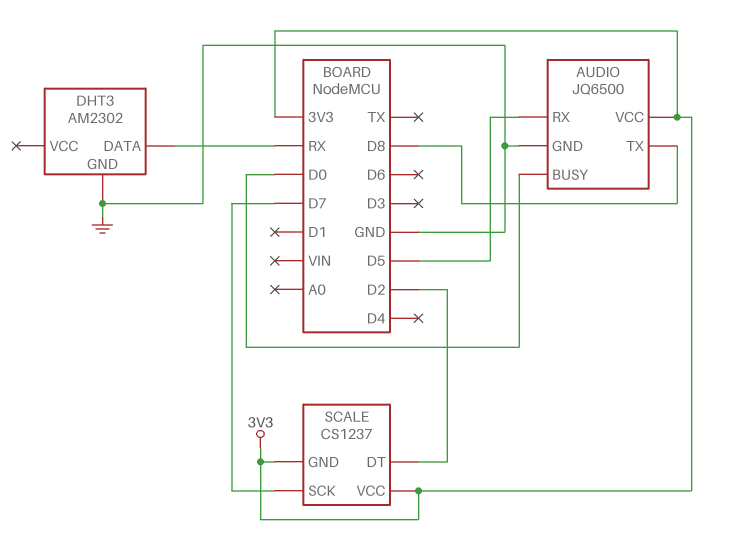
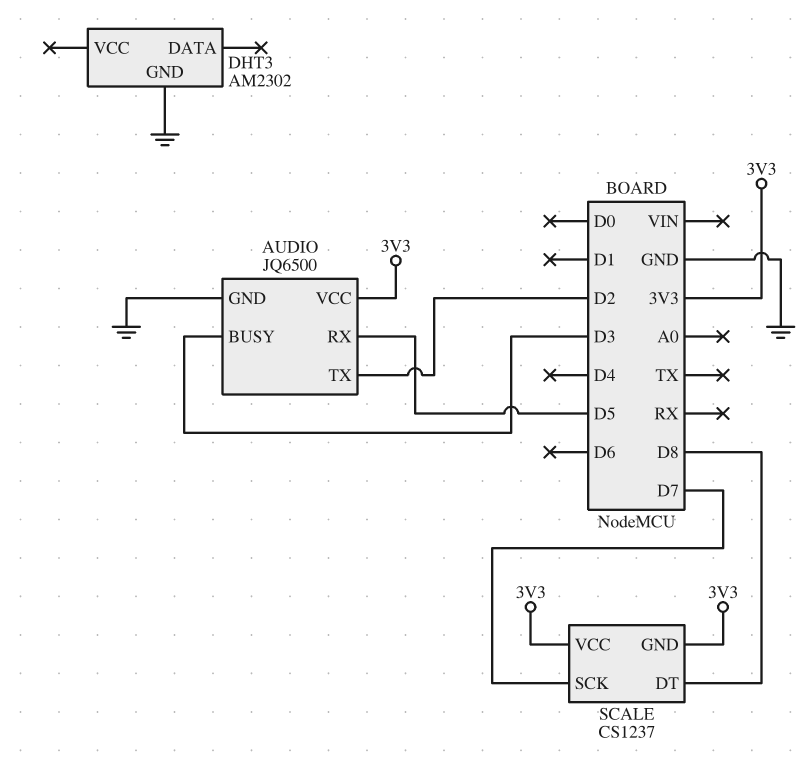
AUDIO pin BUSY: D0 -> D3
AUDIO pin TX: D8 -> D2
DHT3 pin DATA: RX -> none
SCALE pin DT: D2 -> D8

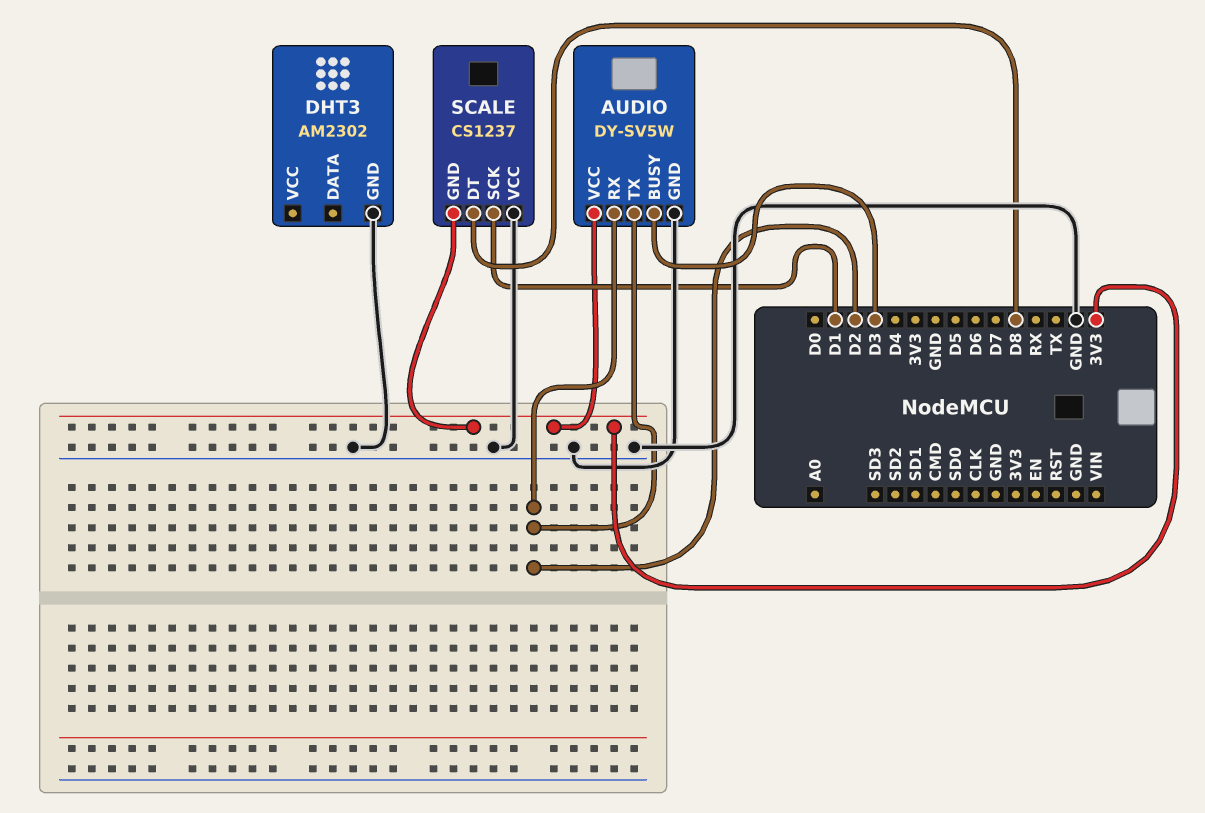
AUDIO: JQ6500 -> DY-SV5W
AUDIO pin RX: D5 -> D2
SCALE pin SCK: D7 -> D1
SCALE pin VCC: 3V3 -> GND

